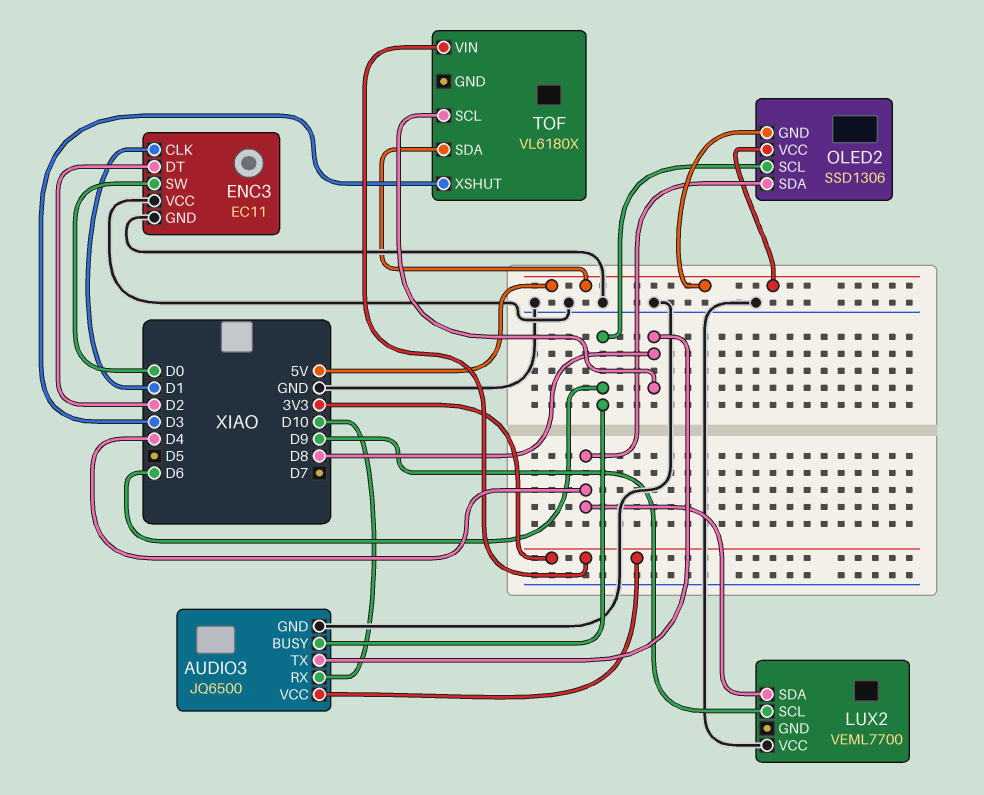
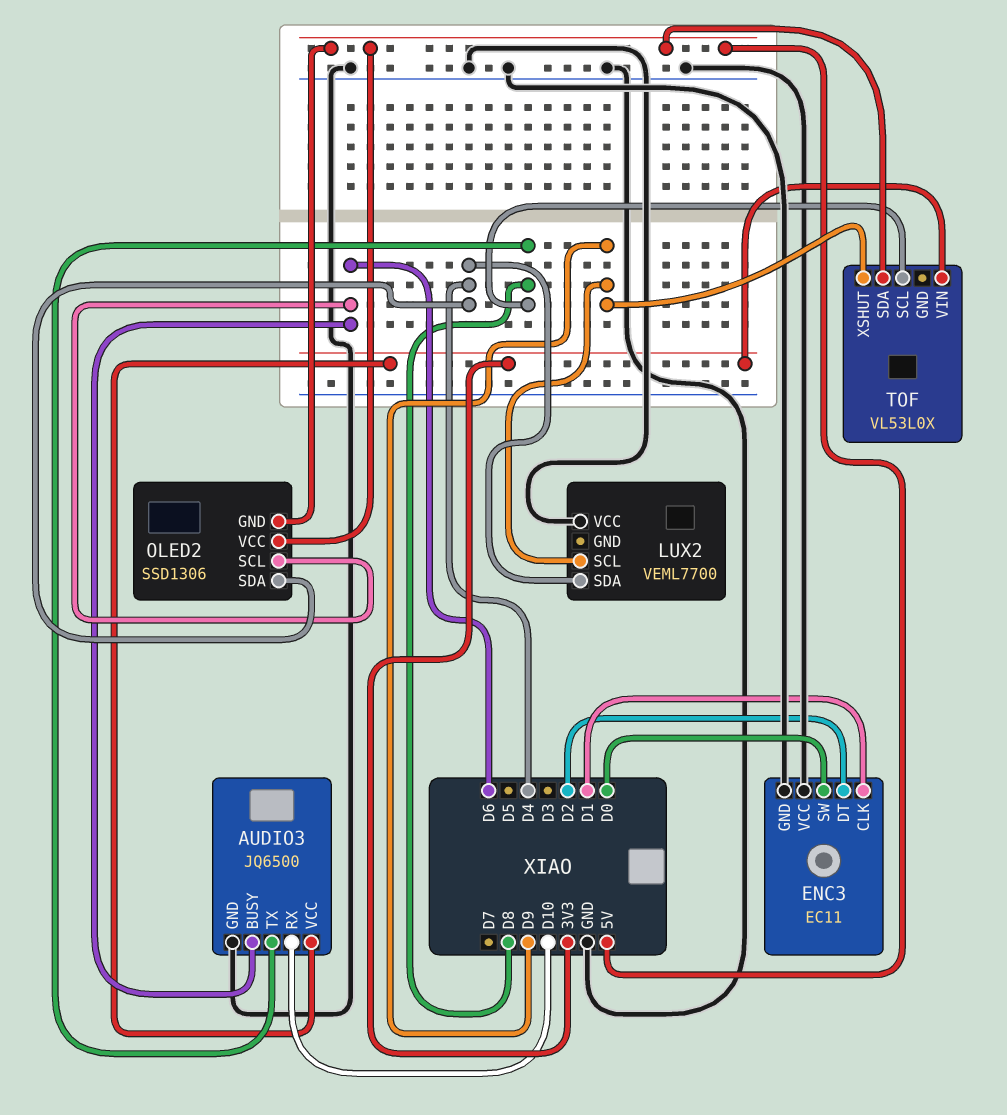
TOF: VL6180X -> VL53L0X
TOF pin XSHUT: D3 -> D9

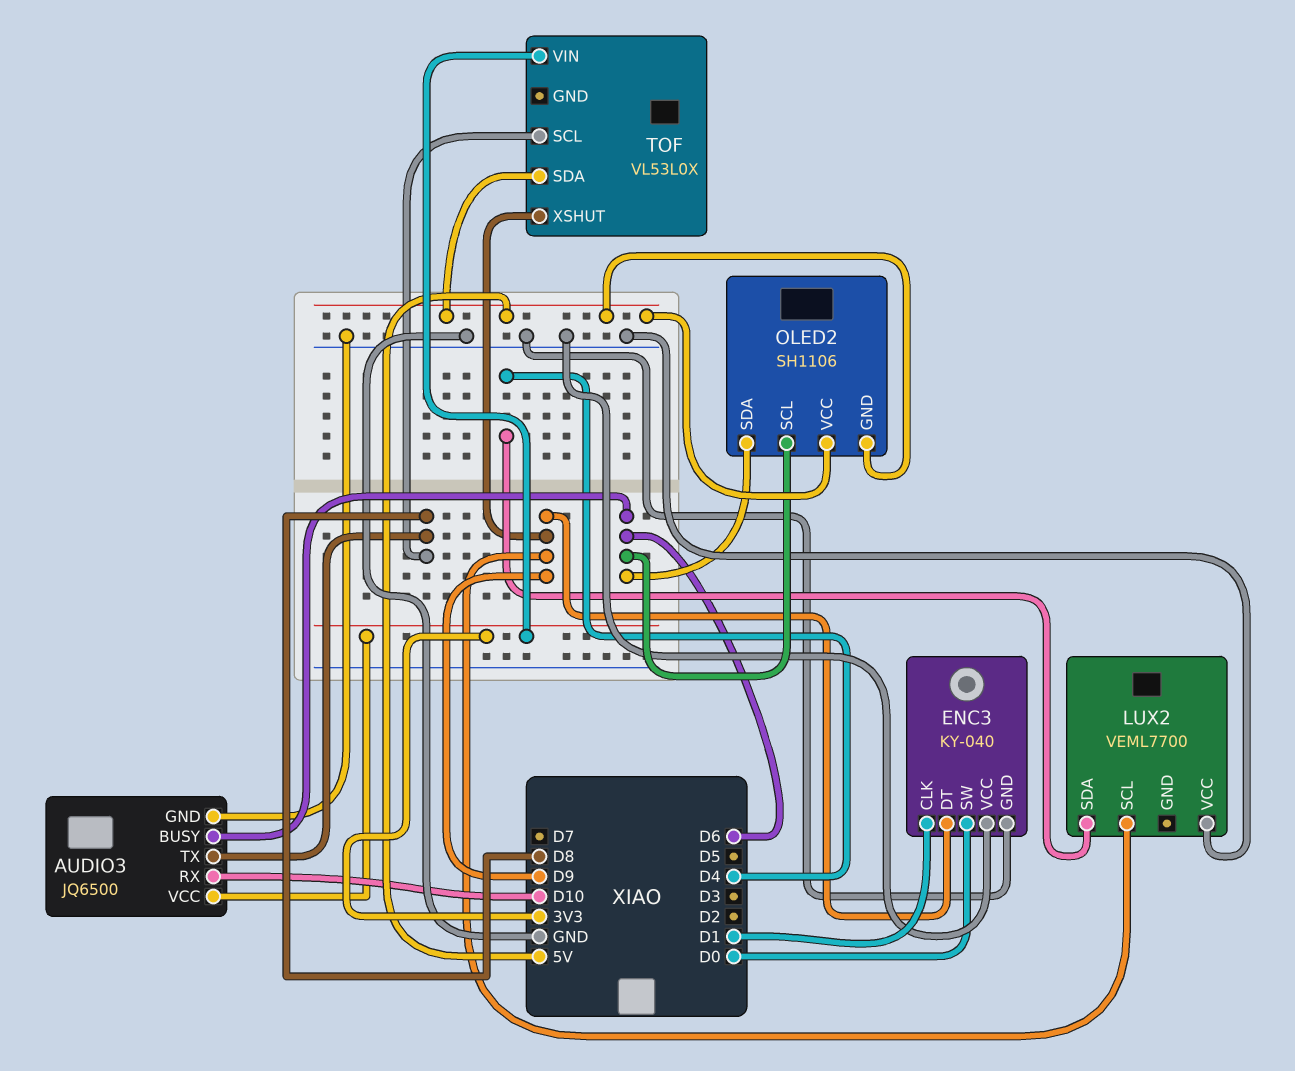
ENC3: EC11 -> KY-040
ENC3 pin DT: D2 -> D9
OLED2: SSD1306 -> SH1106
OLED2 pin SDA: D4 -> D6

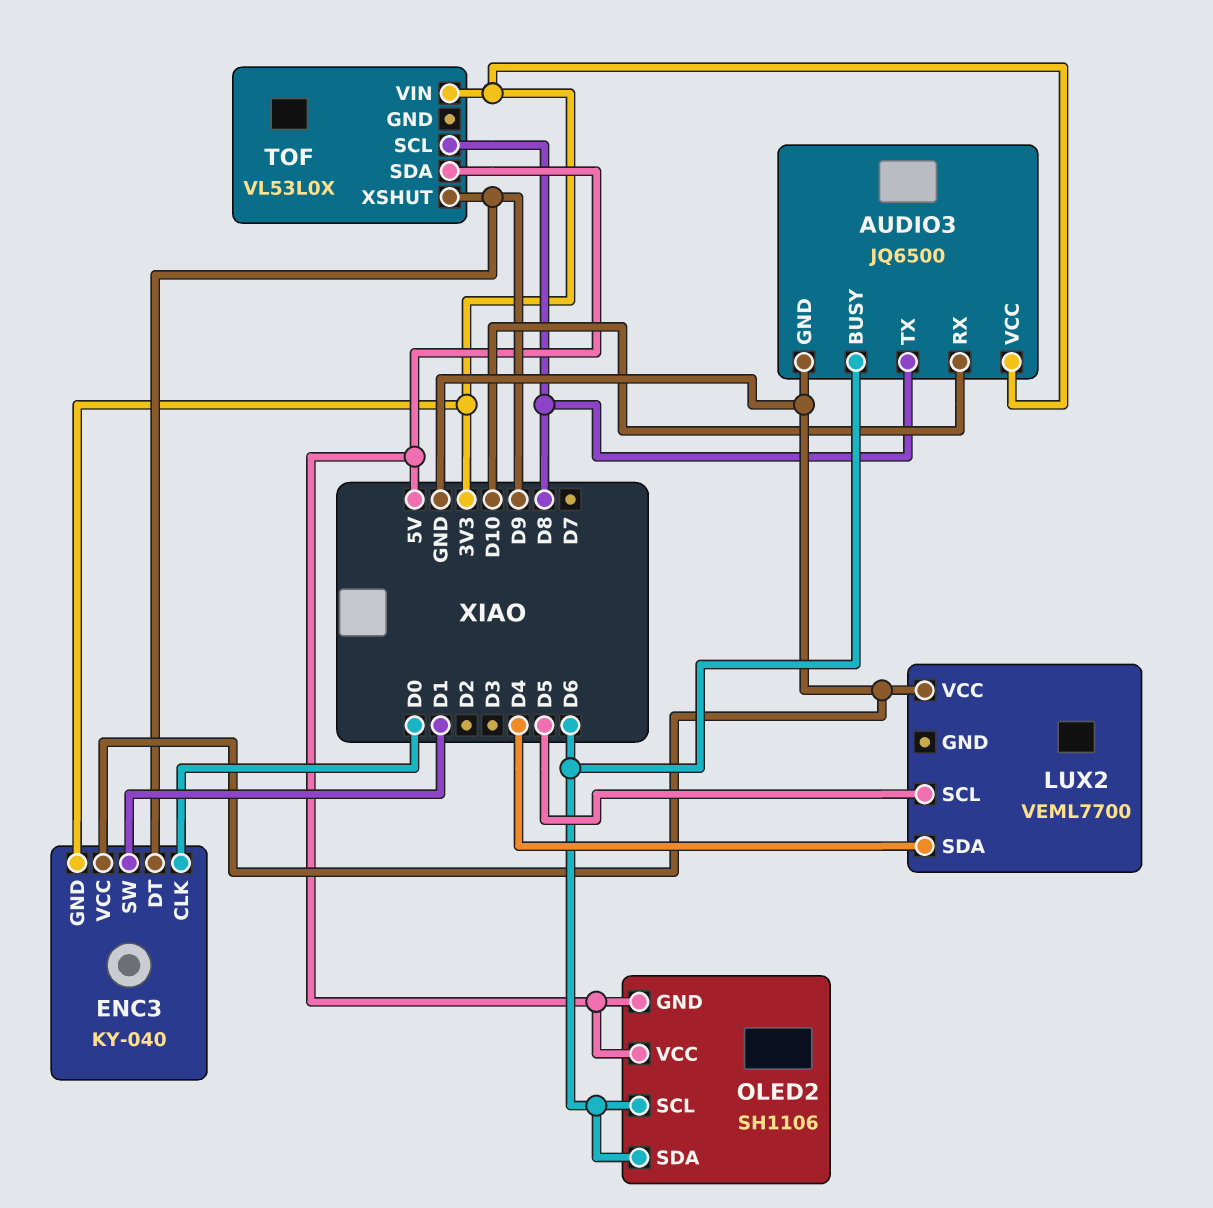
ENC3 pin CLK: D1 -> D0
ENC3 pin GND: GND -> 3V3
ENC3 pin SW: D0 -> D1
LUX2 pin SCL: D9 -> D5

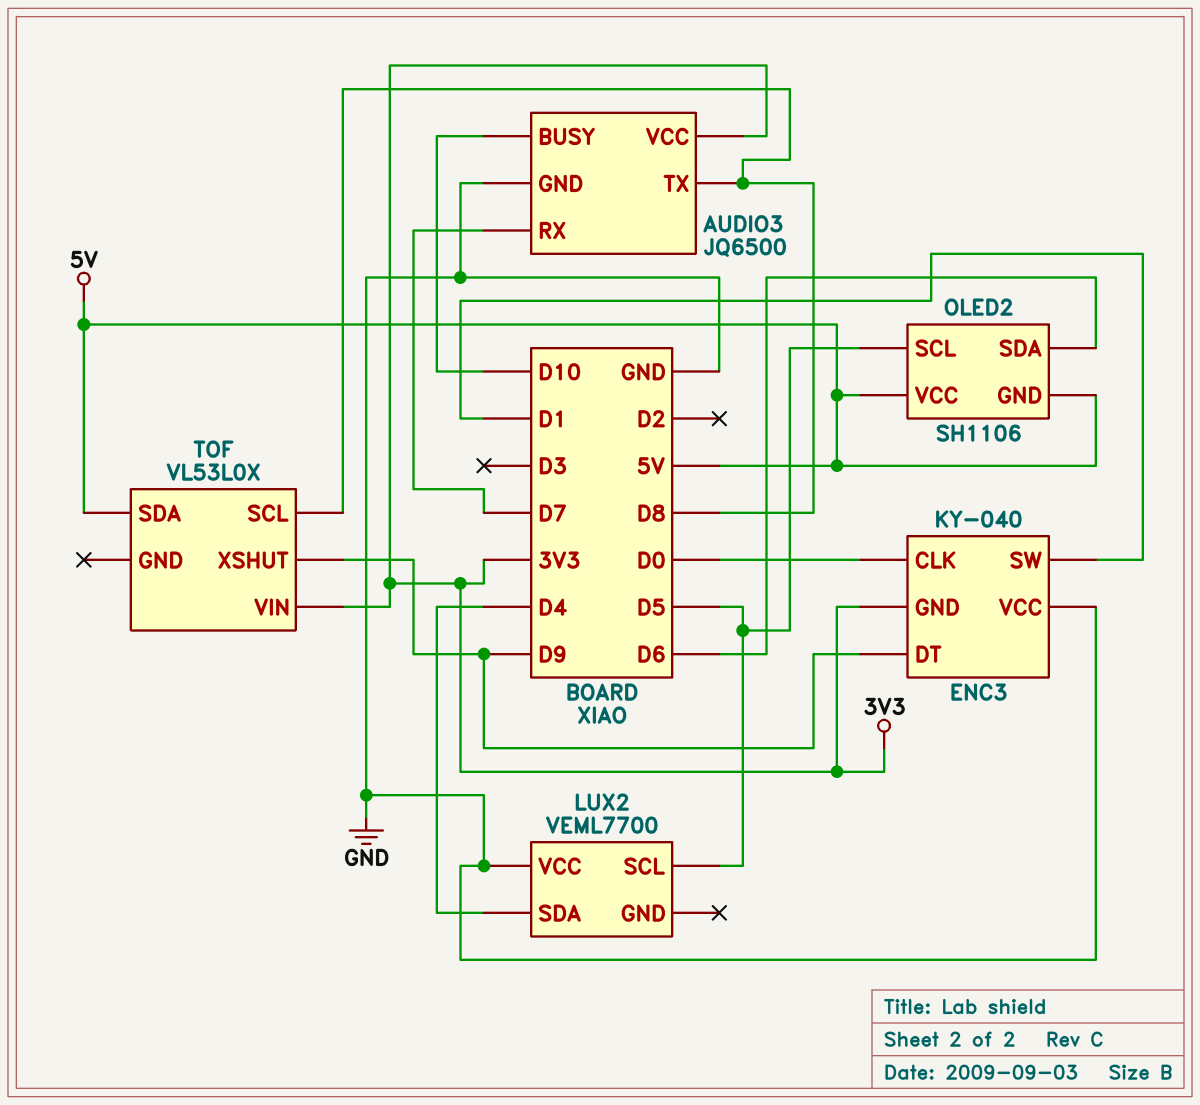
AUDIO3 pin BUSY: D6 -> D10
AUDIO3 pin RX: D10 -> D7
OLED2 pin SCL: D6 -> D5

